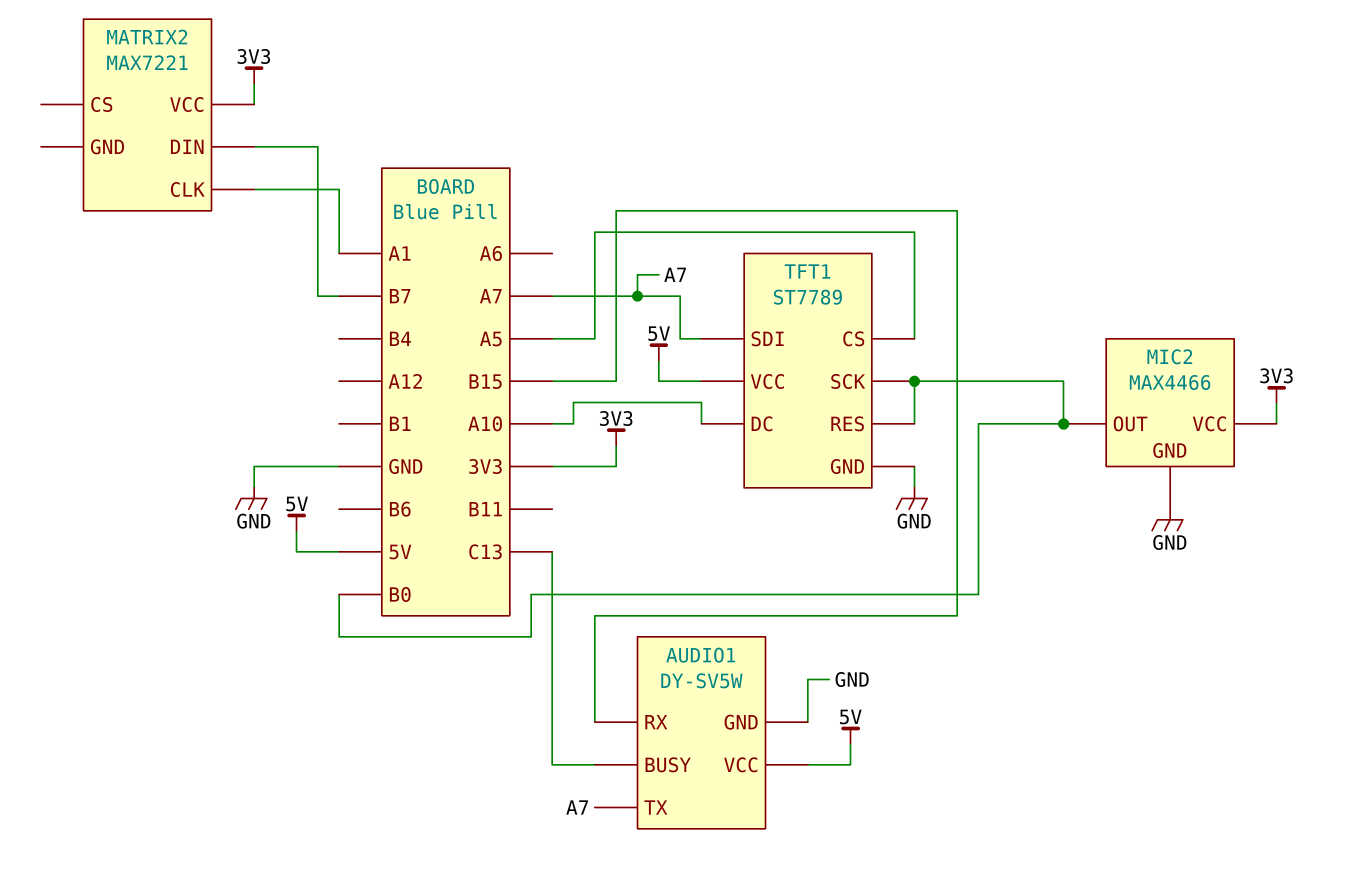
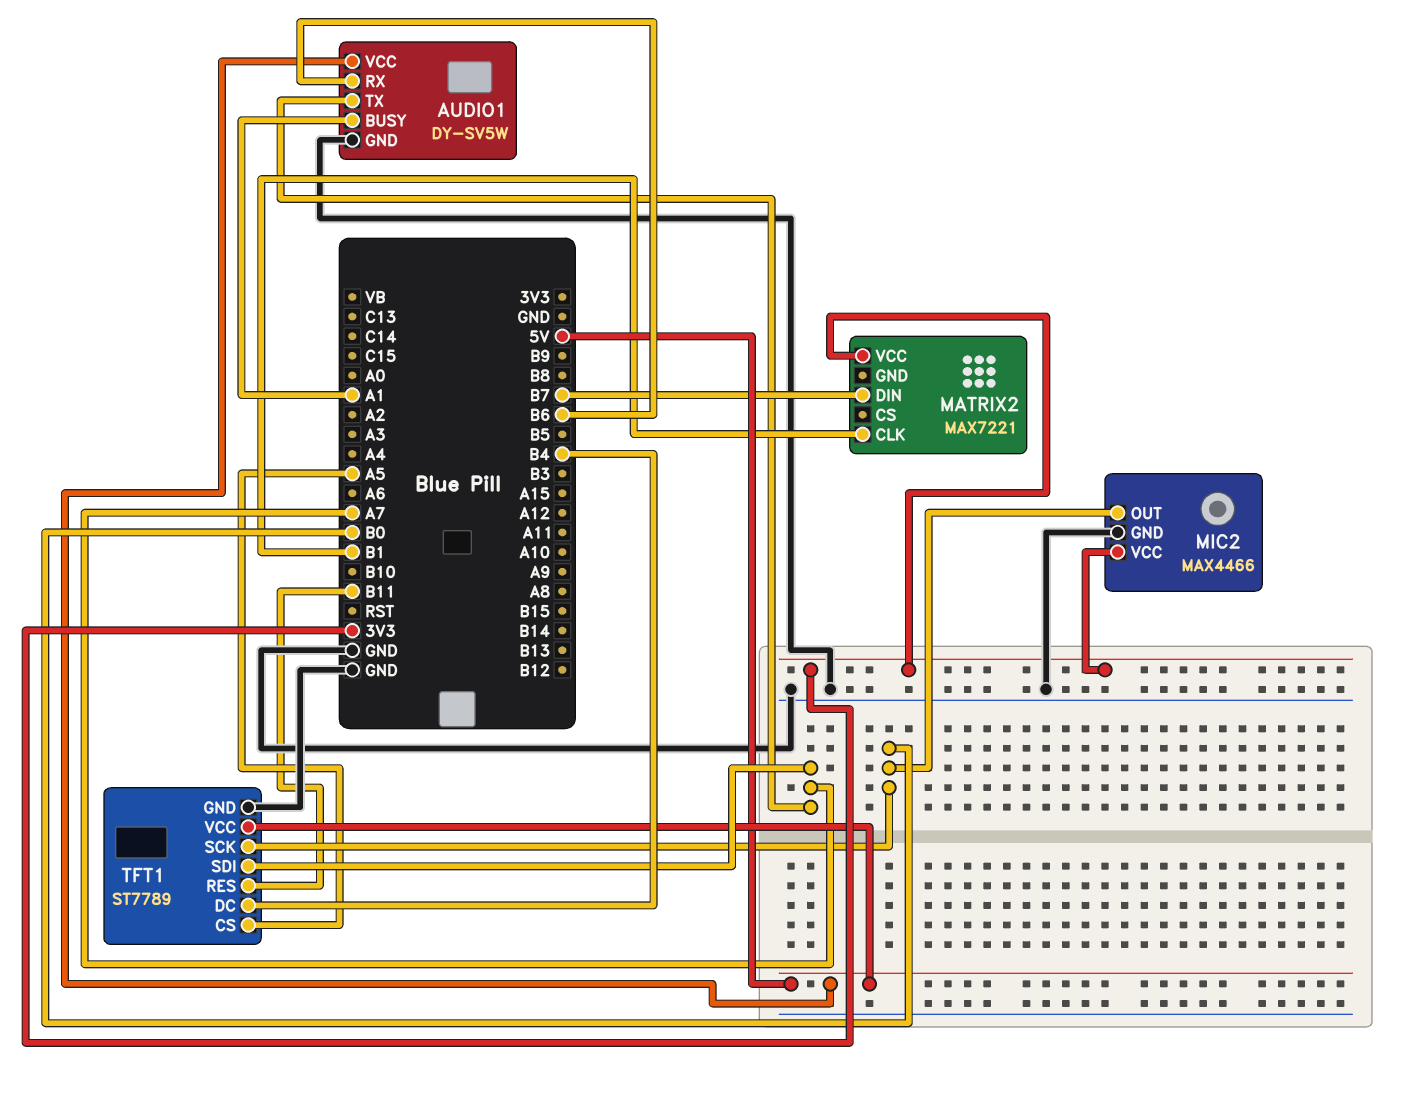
AUDIO1 pin BUSY: C13 -> A1
AUDIO1 pin RX: B15 -> B6
MATRIX2 pin CLK: A1 -> B1
TFT1 pin DC: A10 -> B4
TFT1 pin RES: B0 -> B11

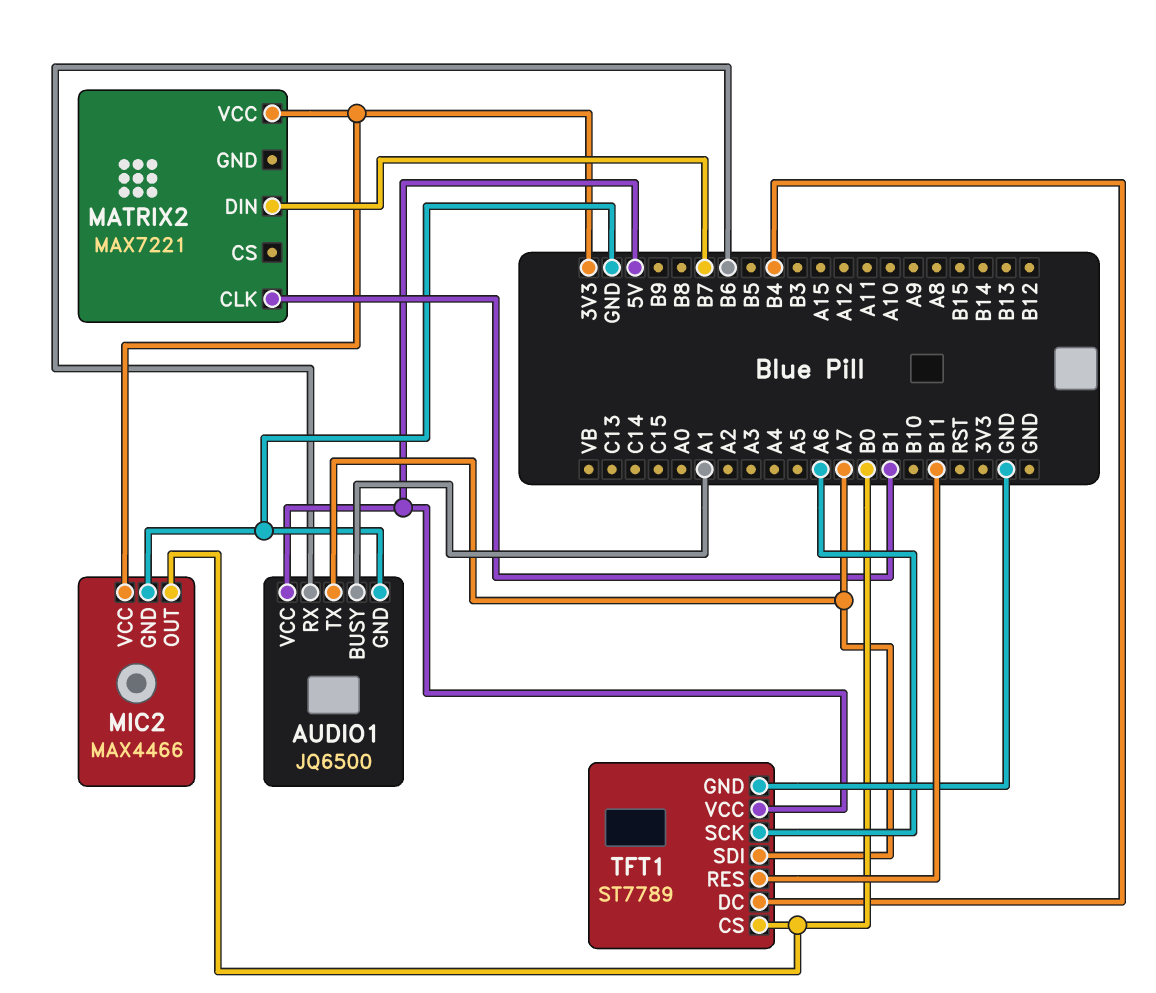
AUDIO1: DY-SV5W -> JQ6500
TFT1 pin CS: A5 -> B0
TFT1 pin SCK: B0 -> A6

